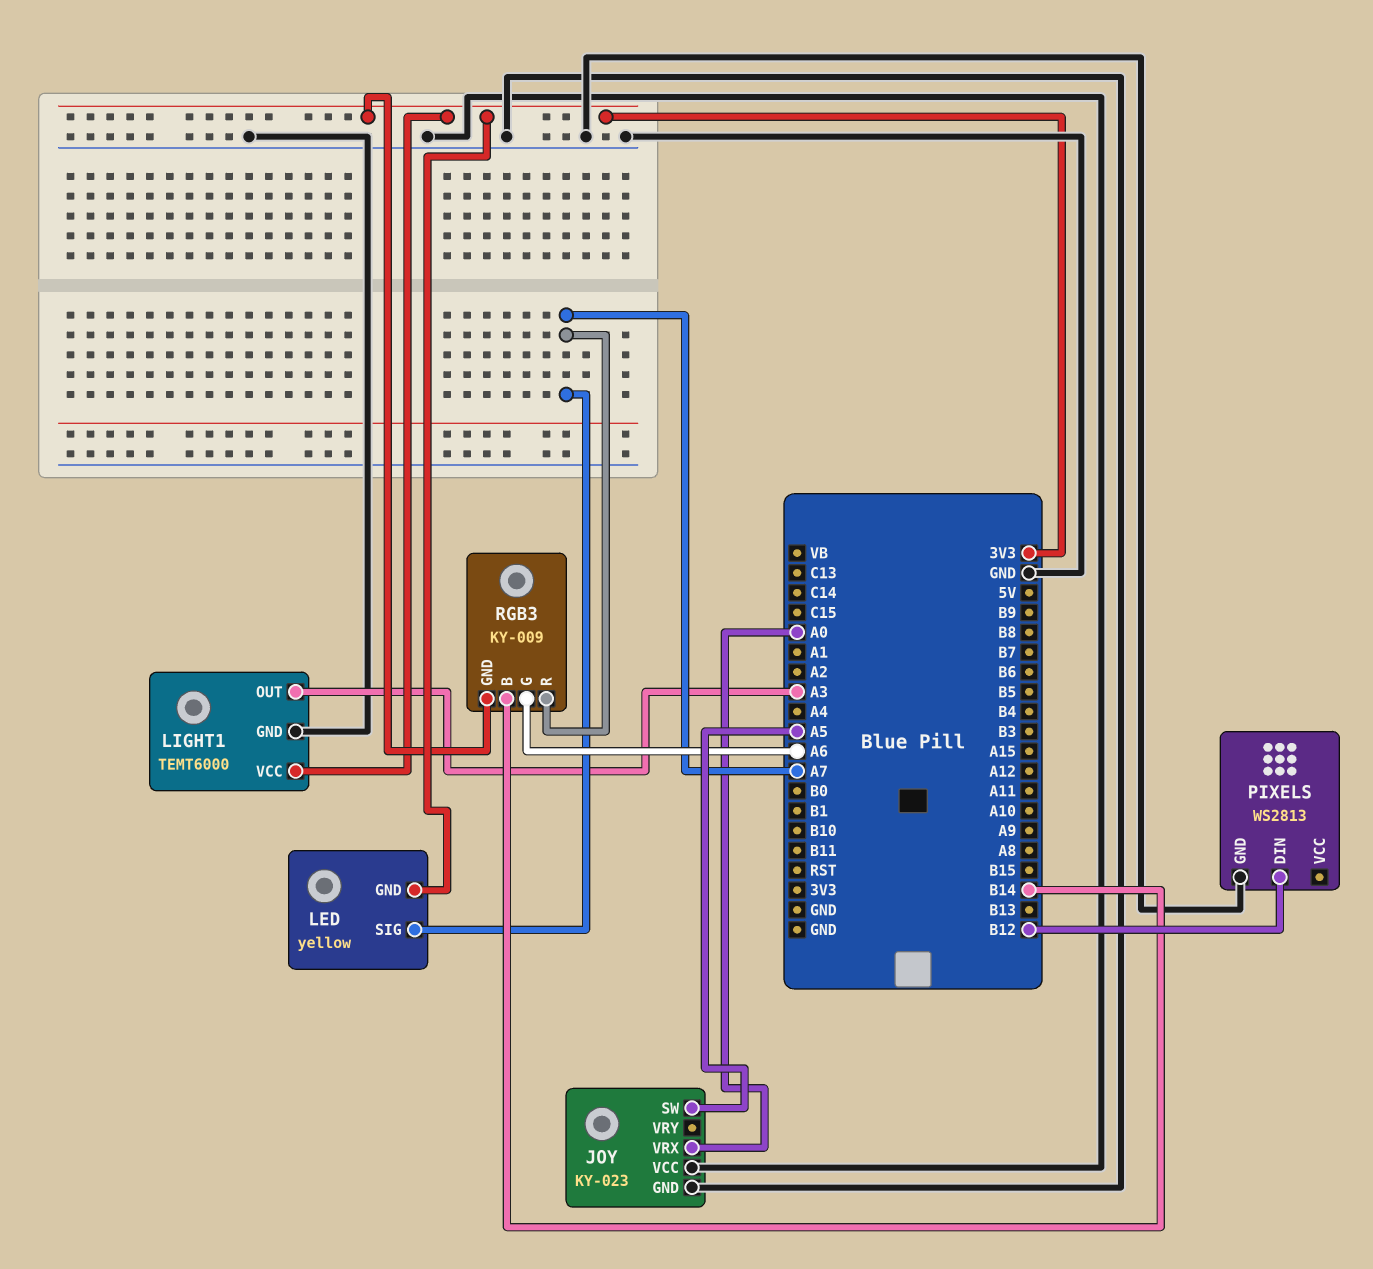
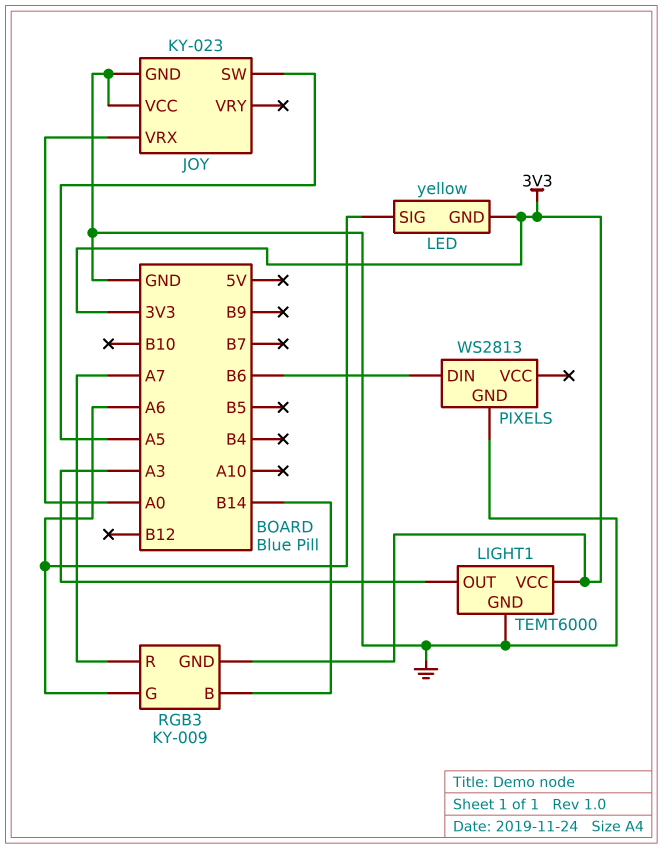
LED pin SIG: A7 -> A6
PIXELS pin DIN: B12 -> B6

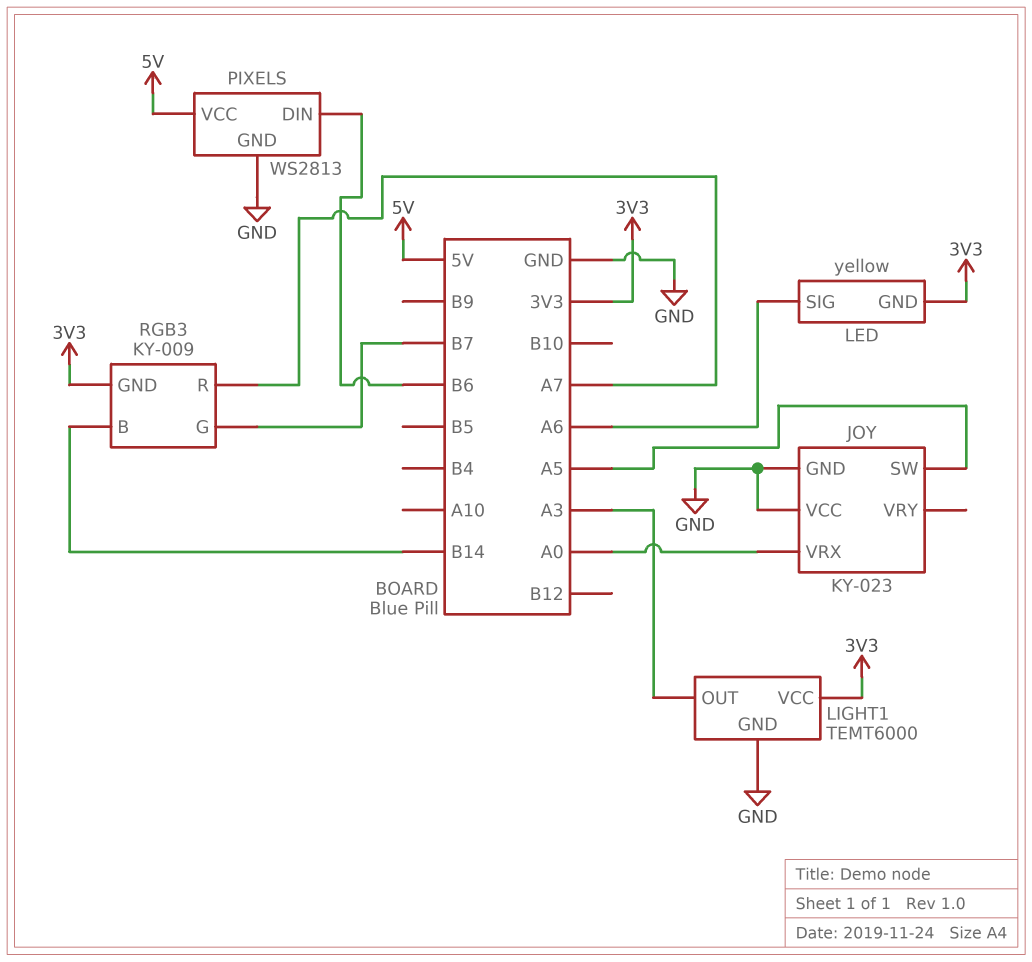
PIXELS pin VCC: none -> 5V
RGB3 pin G: A6 -> B7

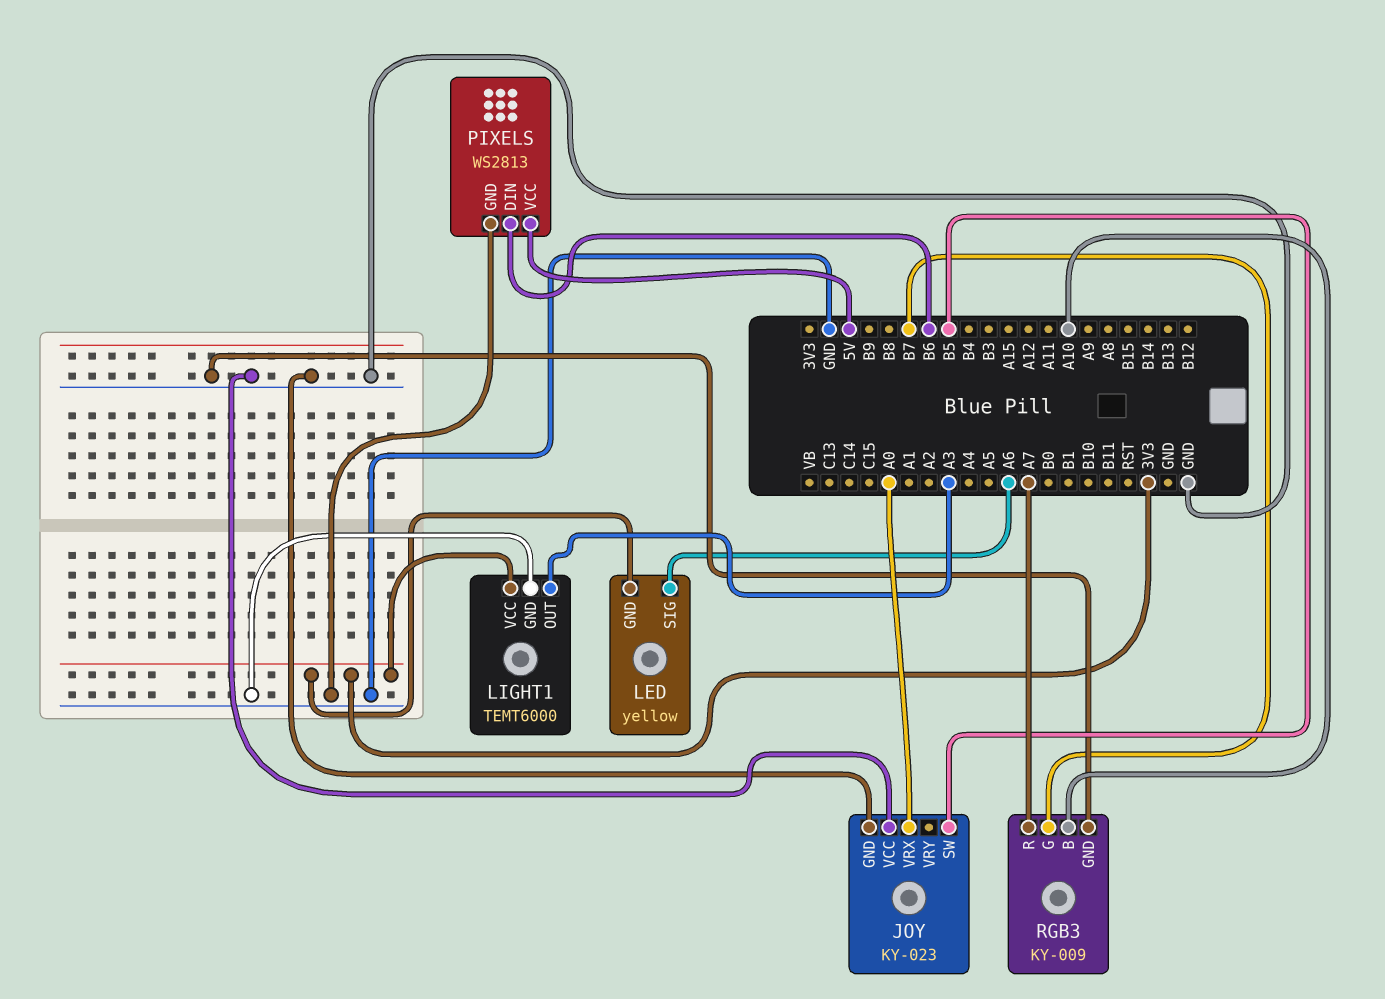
JOY pin SW: A5 -> B5
RGB3 pin B: B14 -> A10
RGB3 pin GND: 3V3 -> GND

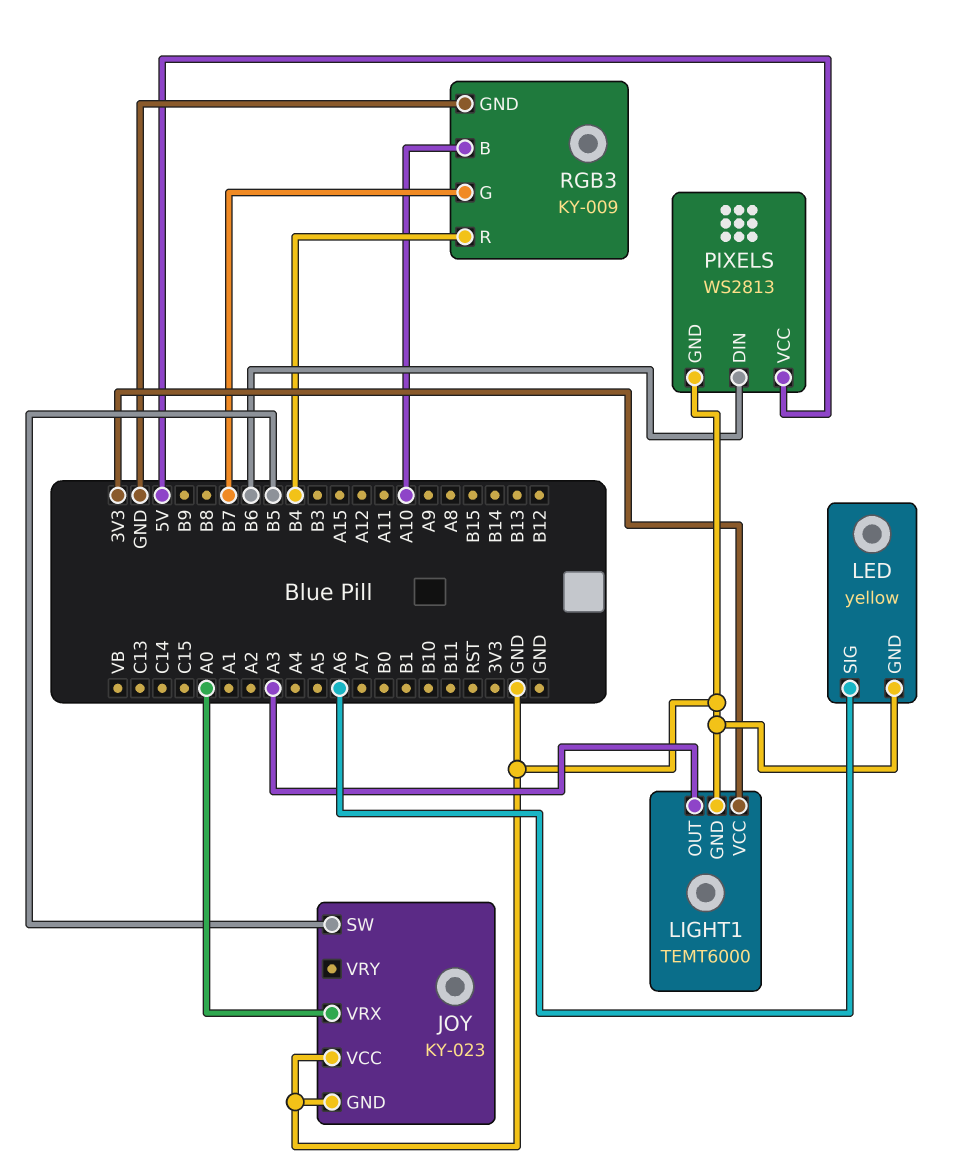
LED pin GND: 3V3 -> GND
RGB3 pin R: A7 -> B4

